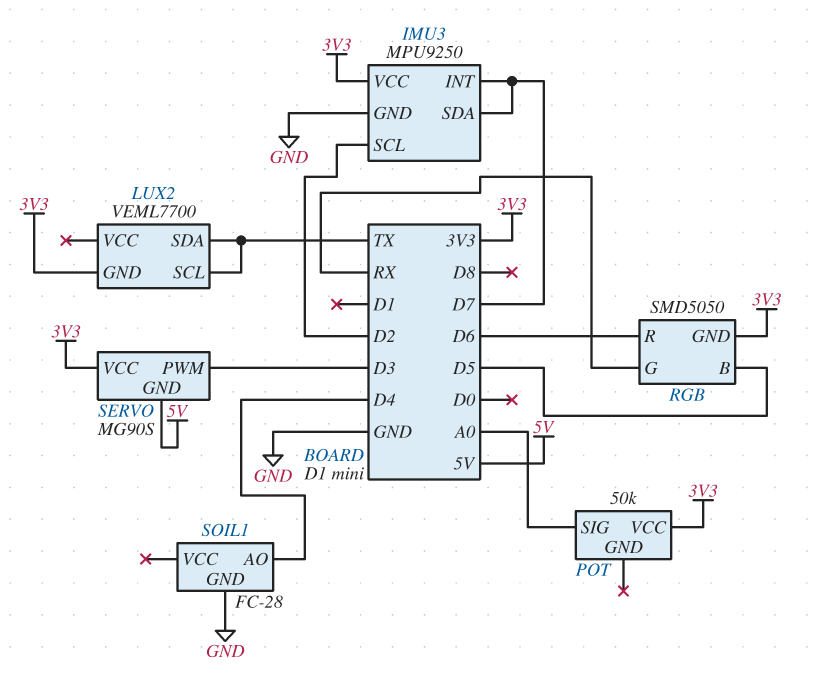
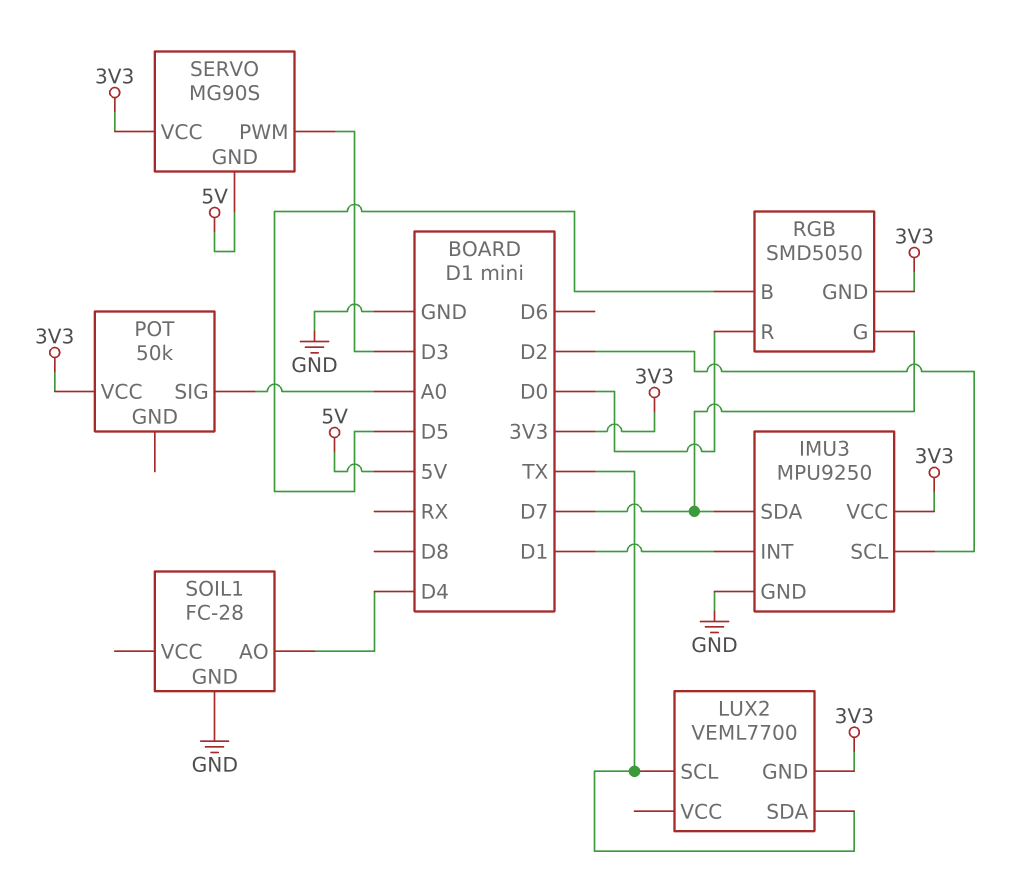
IMU3 pin INT: D7 -> D1
RGB pin G: RX -> D7
RGB pin R: D6 -> D0

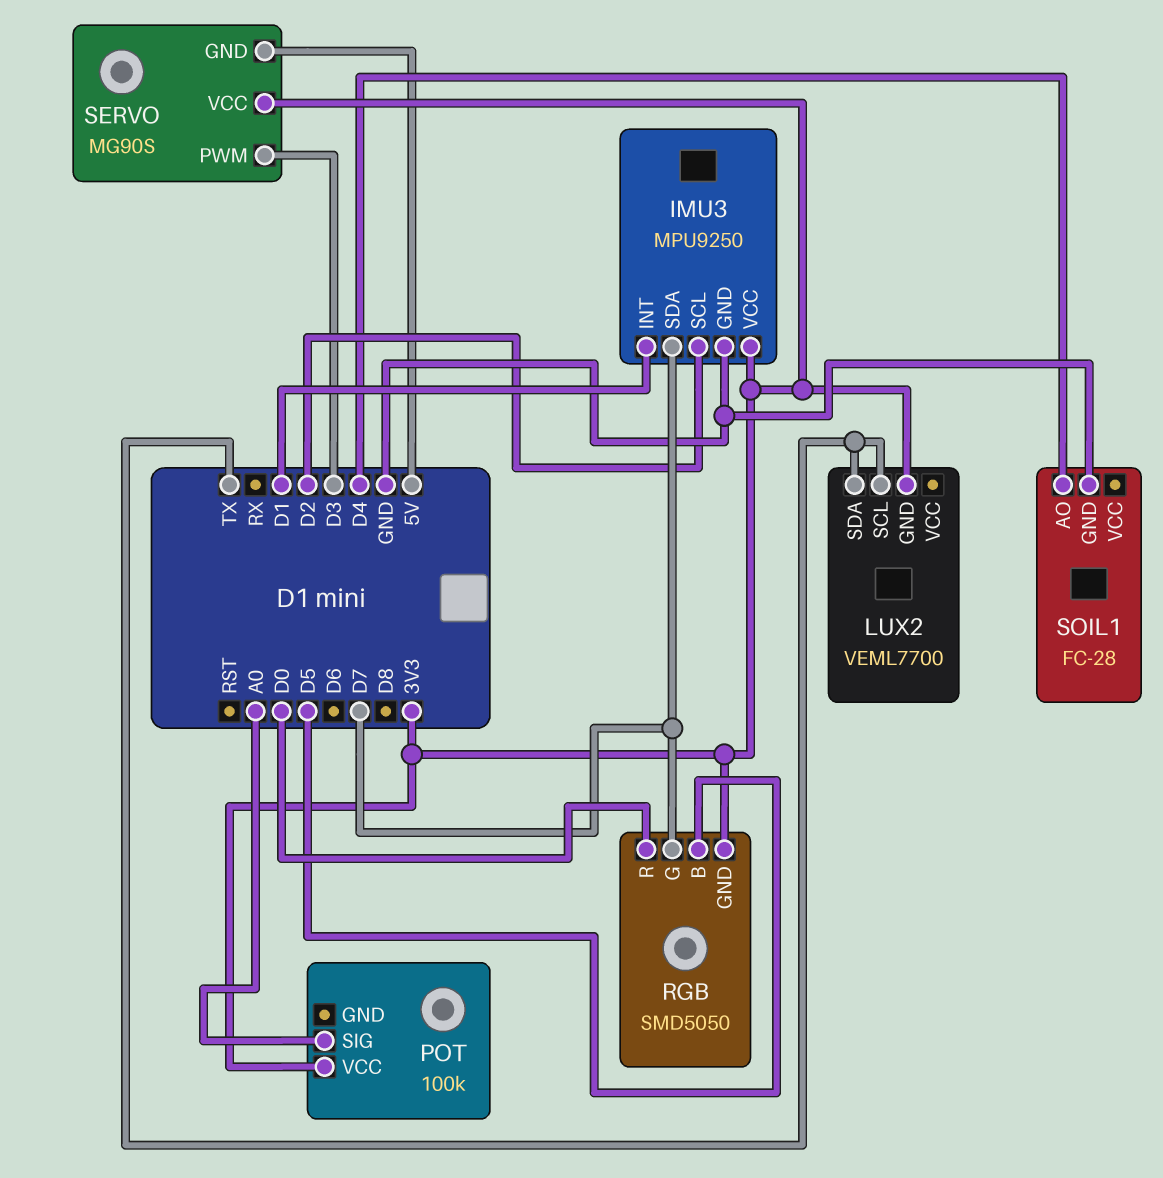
POT: 50k -> 100k

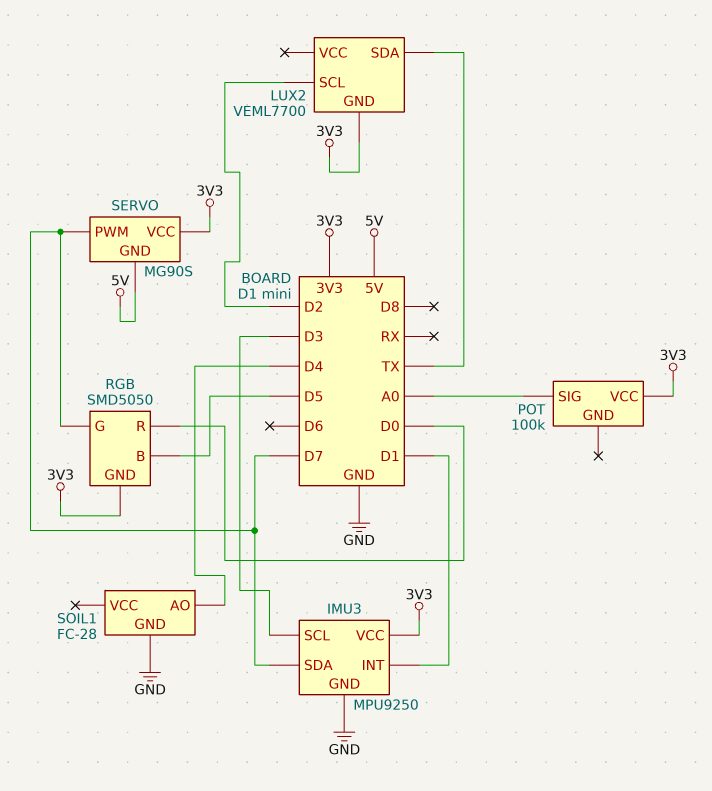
IMU3 pin SCL: D2 -> D3
LUX2 pin SCL: TX -> D2
SERVO pin PWM: D3 -> D7

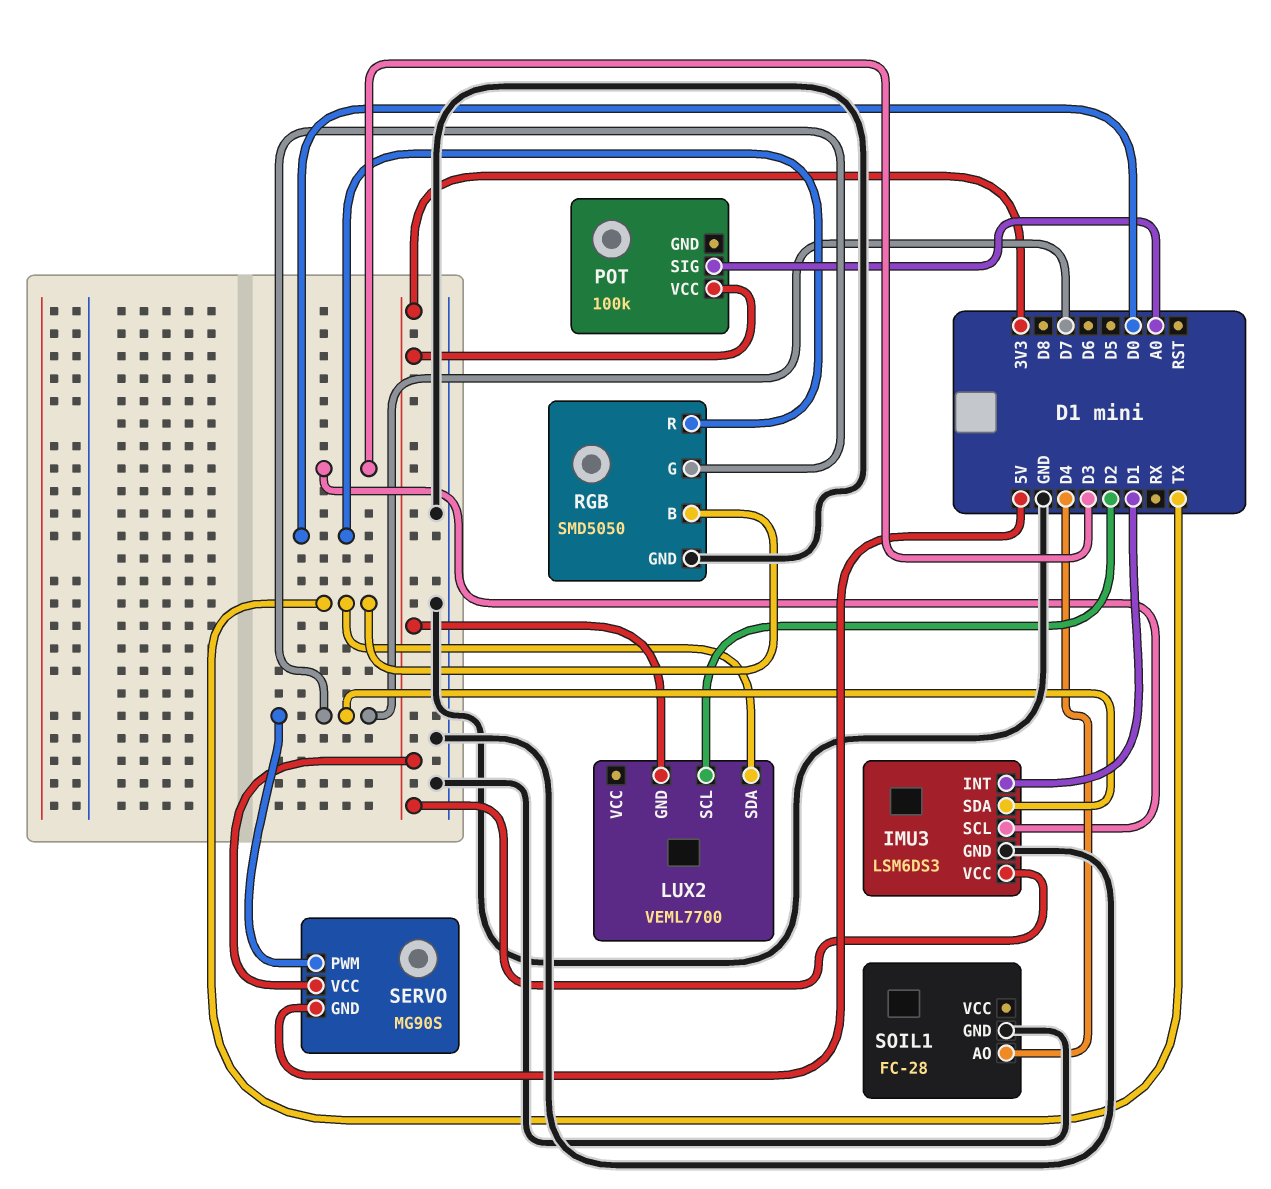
IMU3: MPU9250 -> LSM6DS3
RGB pin B: D5 -> TX
RGB pin GND: 3V3 -> GND

